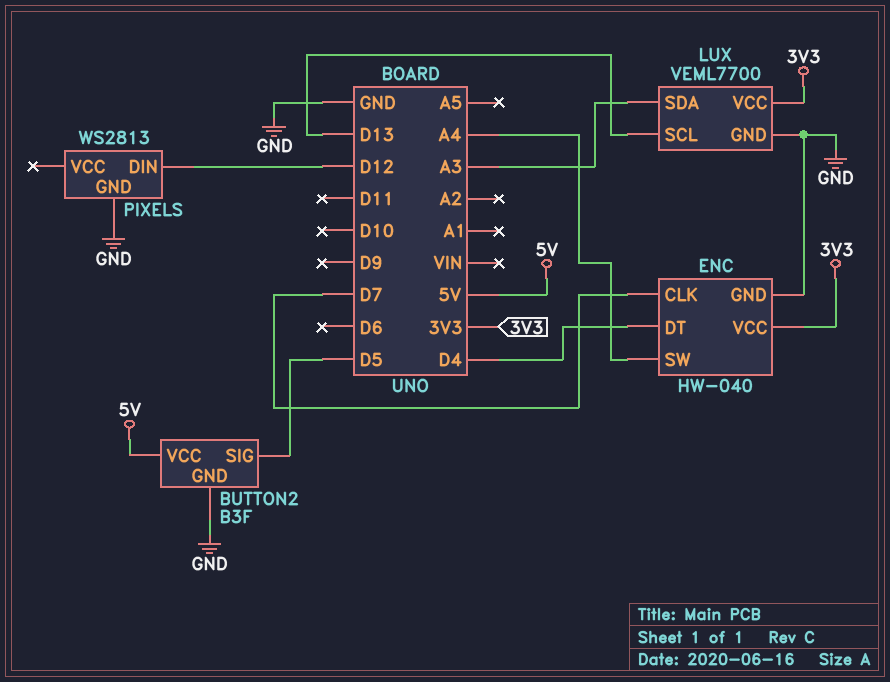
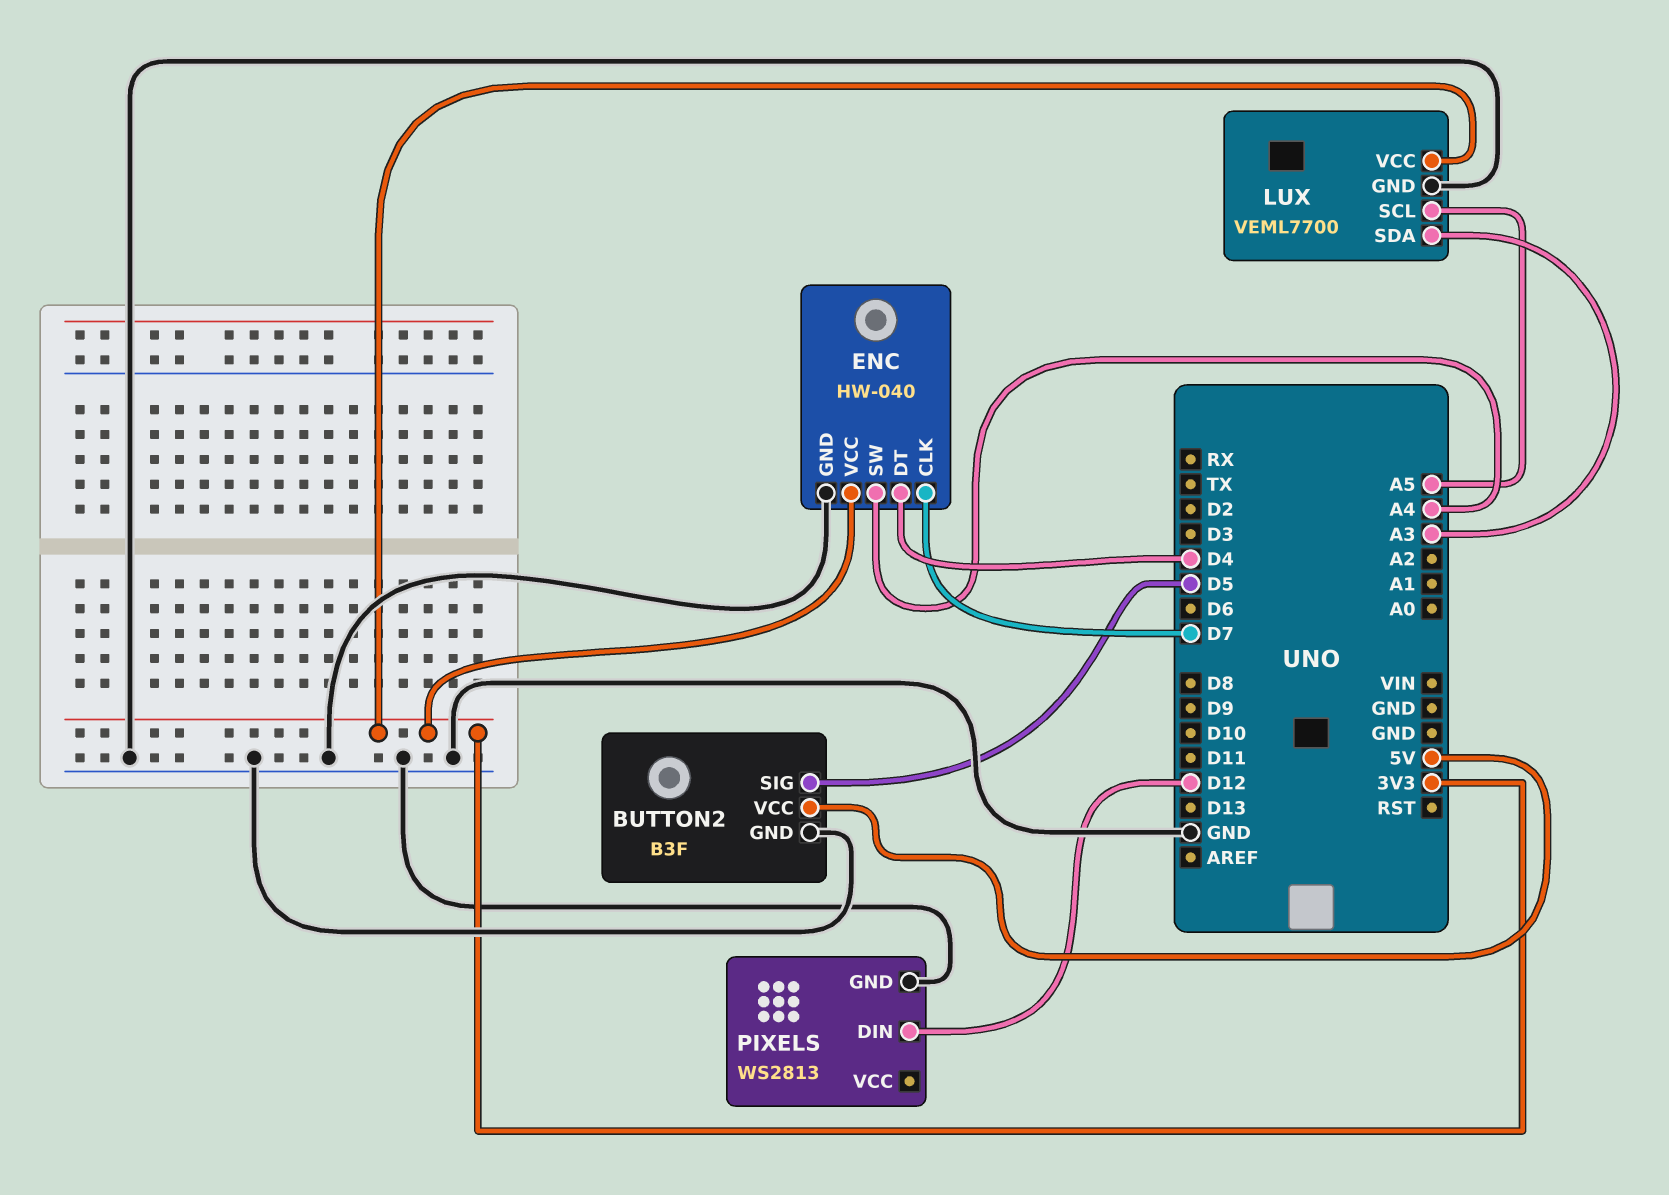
LUX pin SCL: D13 -> A5

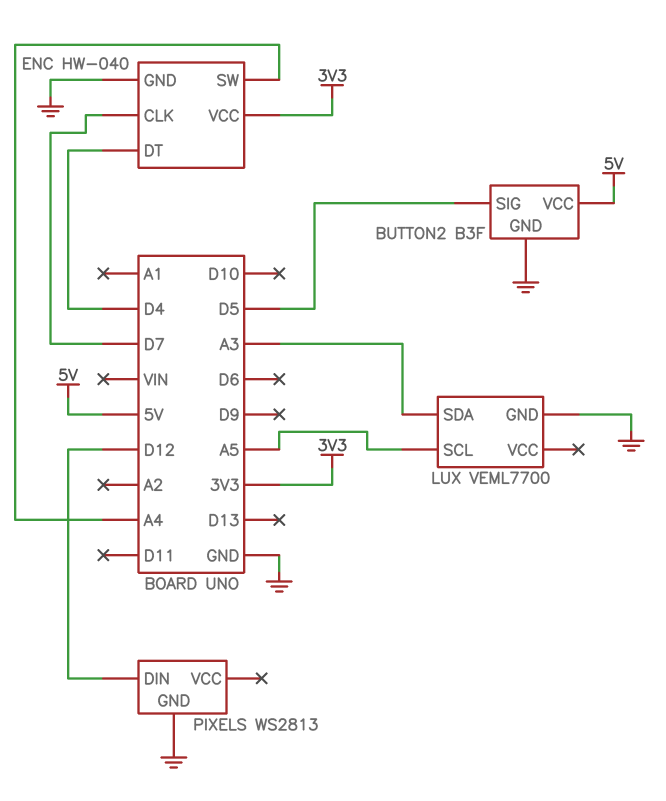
LUX pin VCC: 3V3 -> none

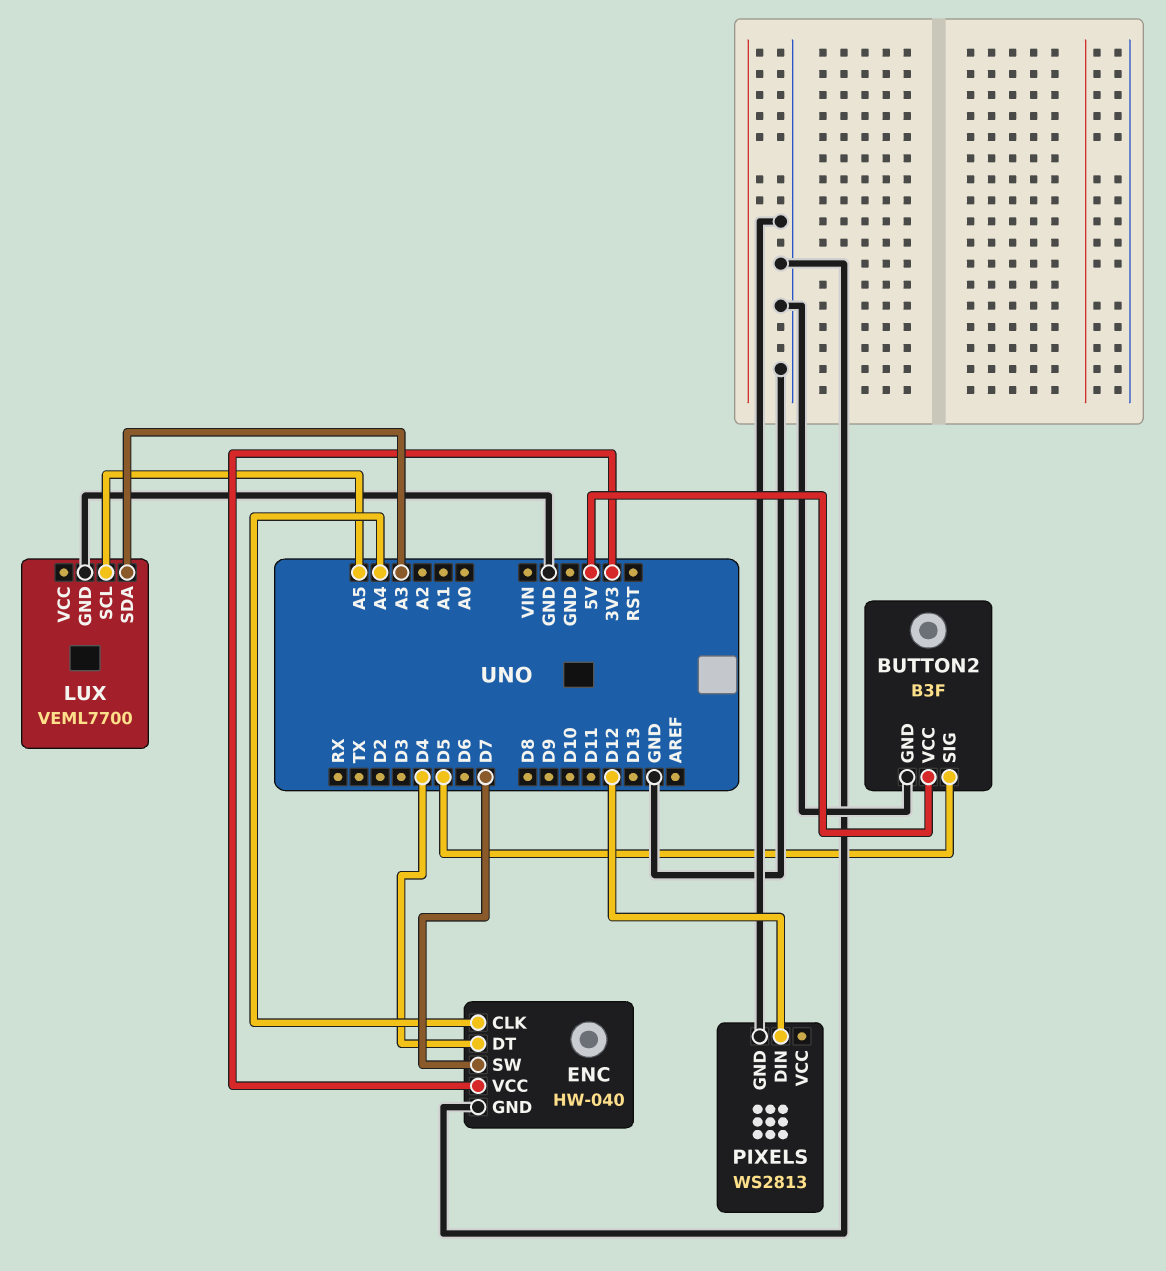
ENC pin CLK: D7 -> A4
ENC pin SW: A4 -> D7

